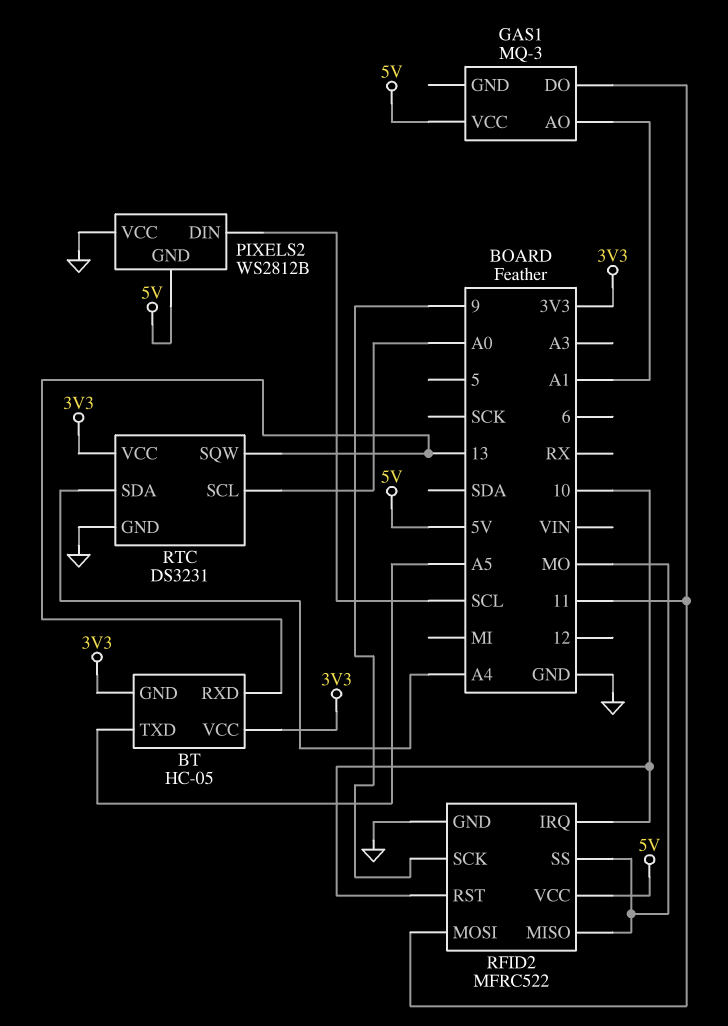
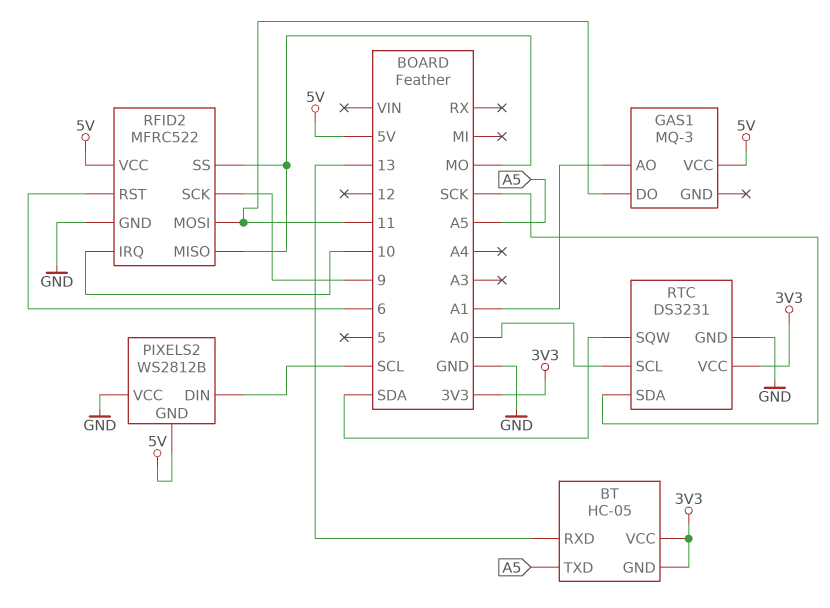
RFID2 pin RST: 10 -> 6
RTC pin SDA: A4 -> SCK
RTC pin SQW: 13 -> SDA

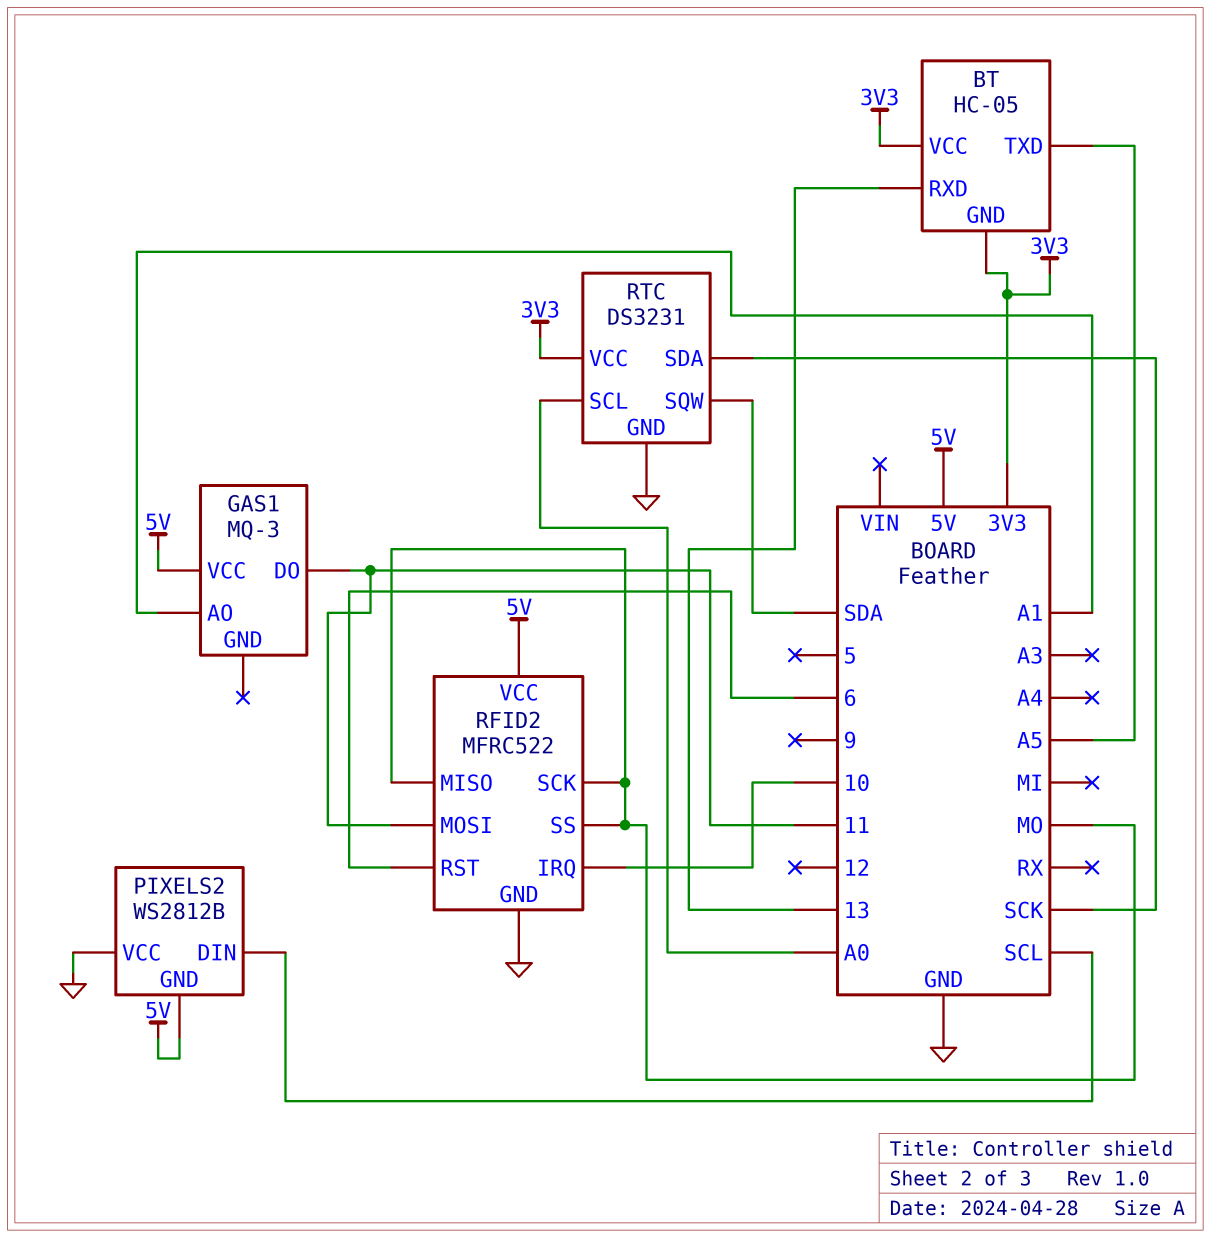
RFID2 pin SCK: 9 -> MO

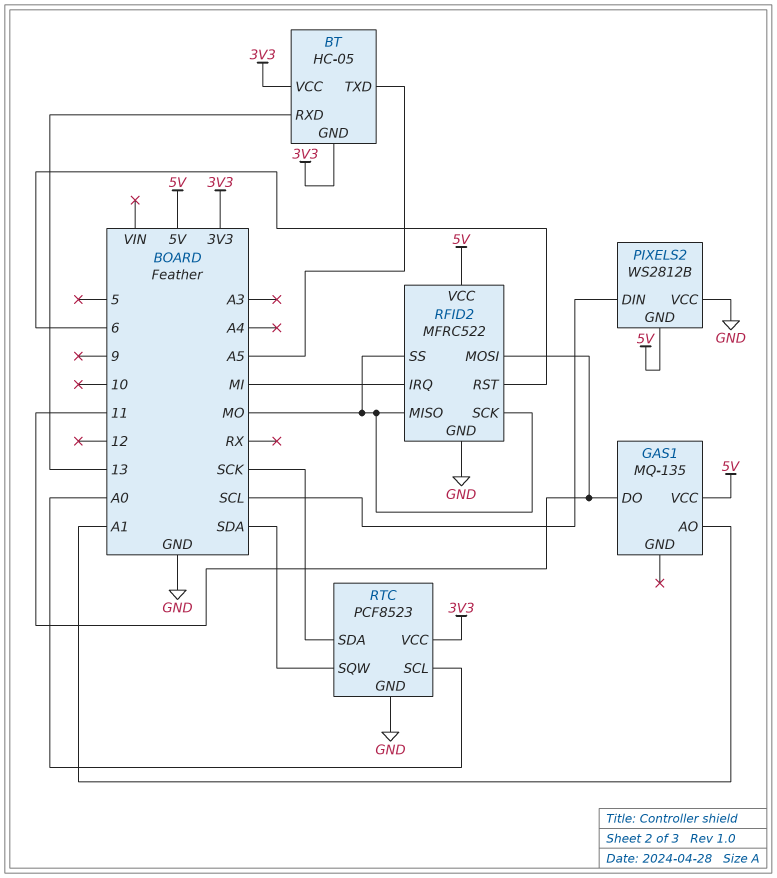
GAS1: MQ-3 -> MQ-135
RFID2 pin IRQ: 10 -> MI
RTC: DS3231 -> PCF8523

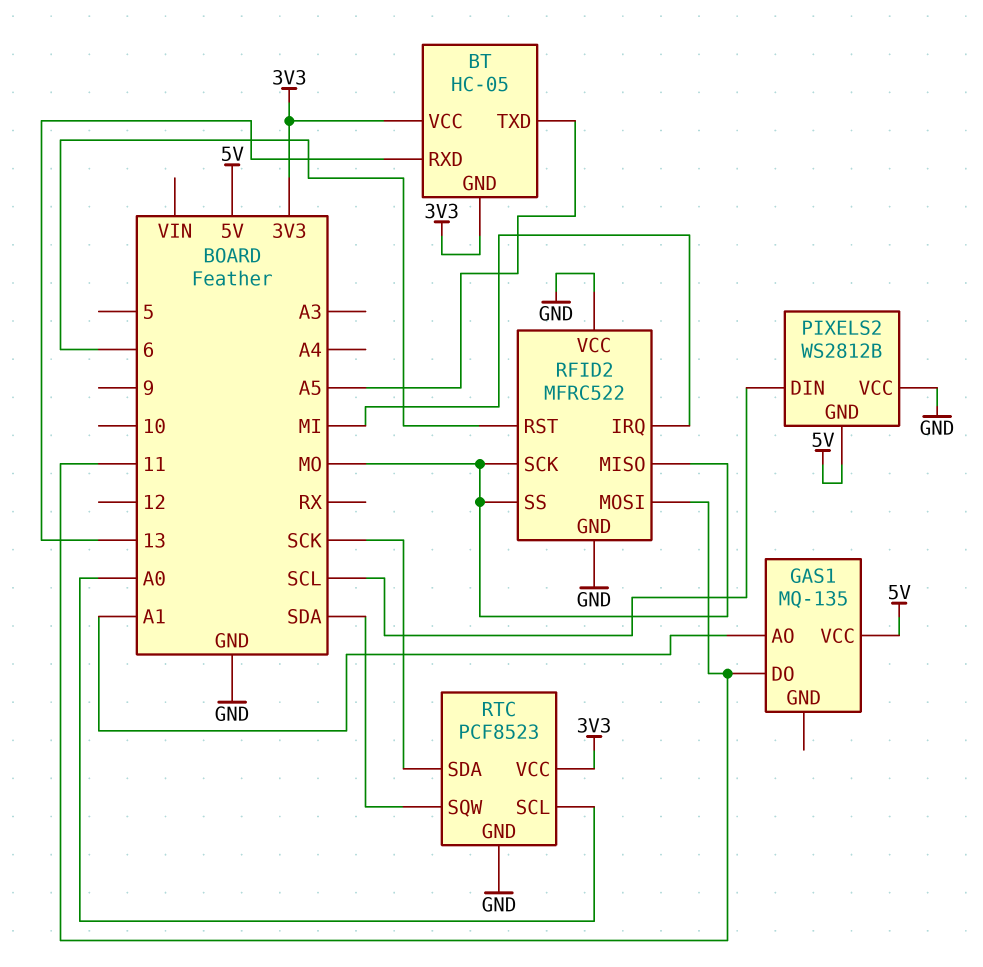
RFID2 pin VCC: 5V -> GND

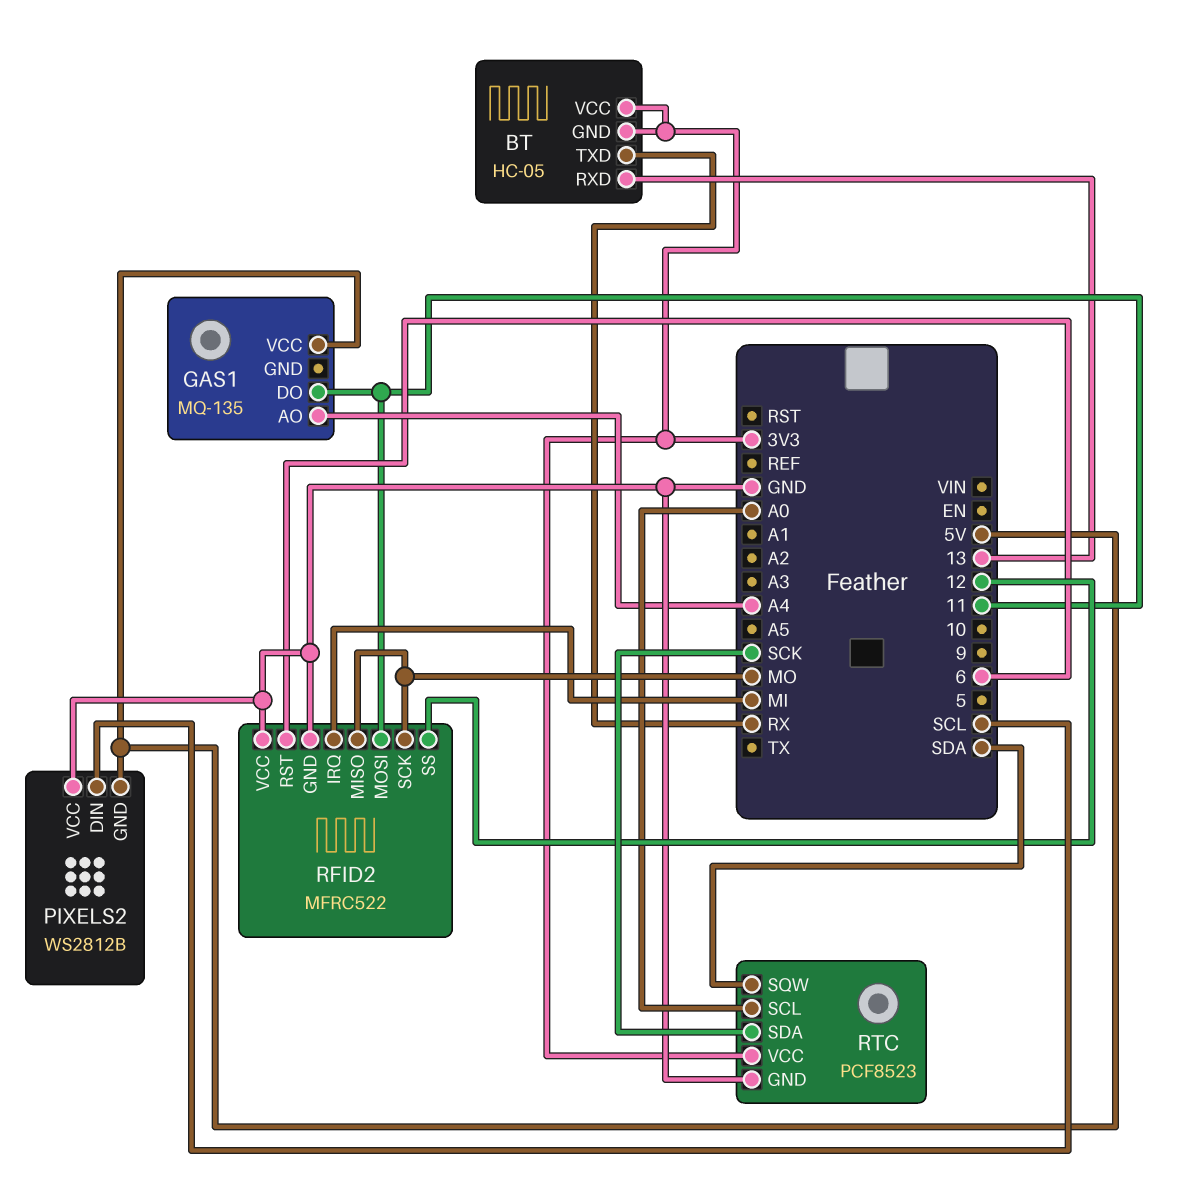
BT pin TXD: A5 -> RX
GAS1 pin AO: A1 -> A4
RFID2 pin SS: MO -> 12

